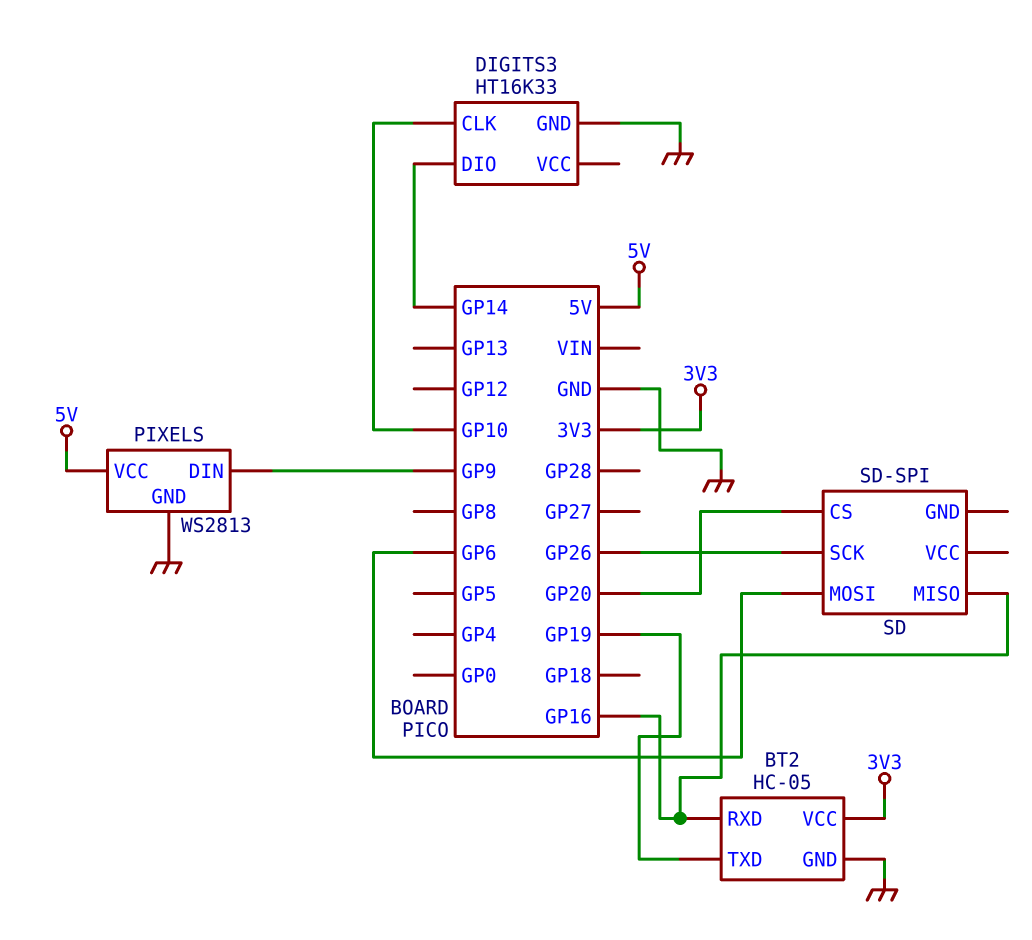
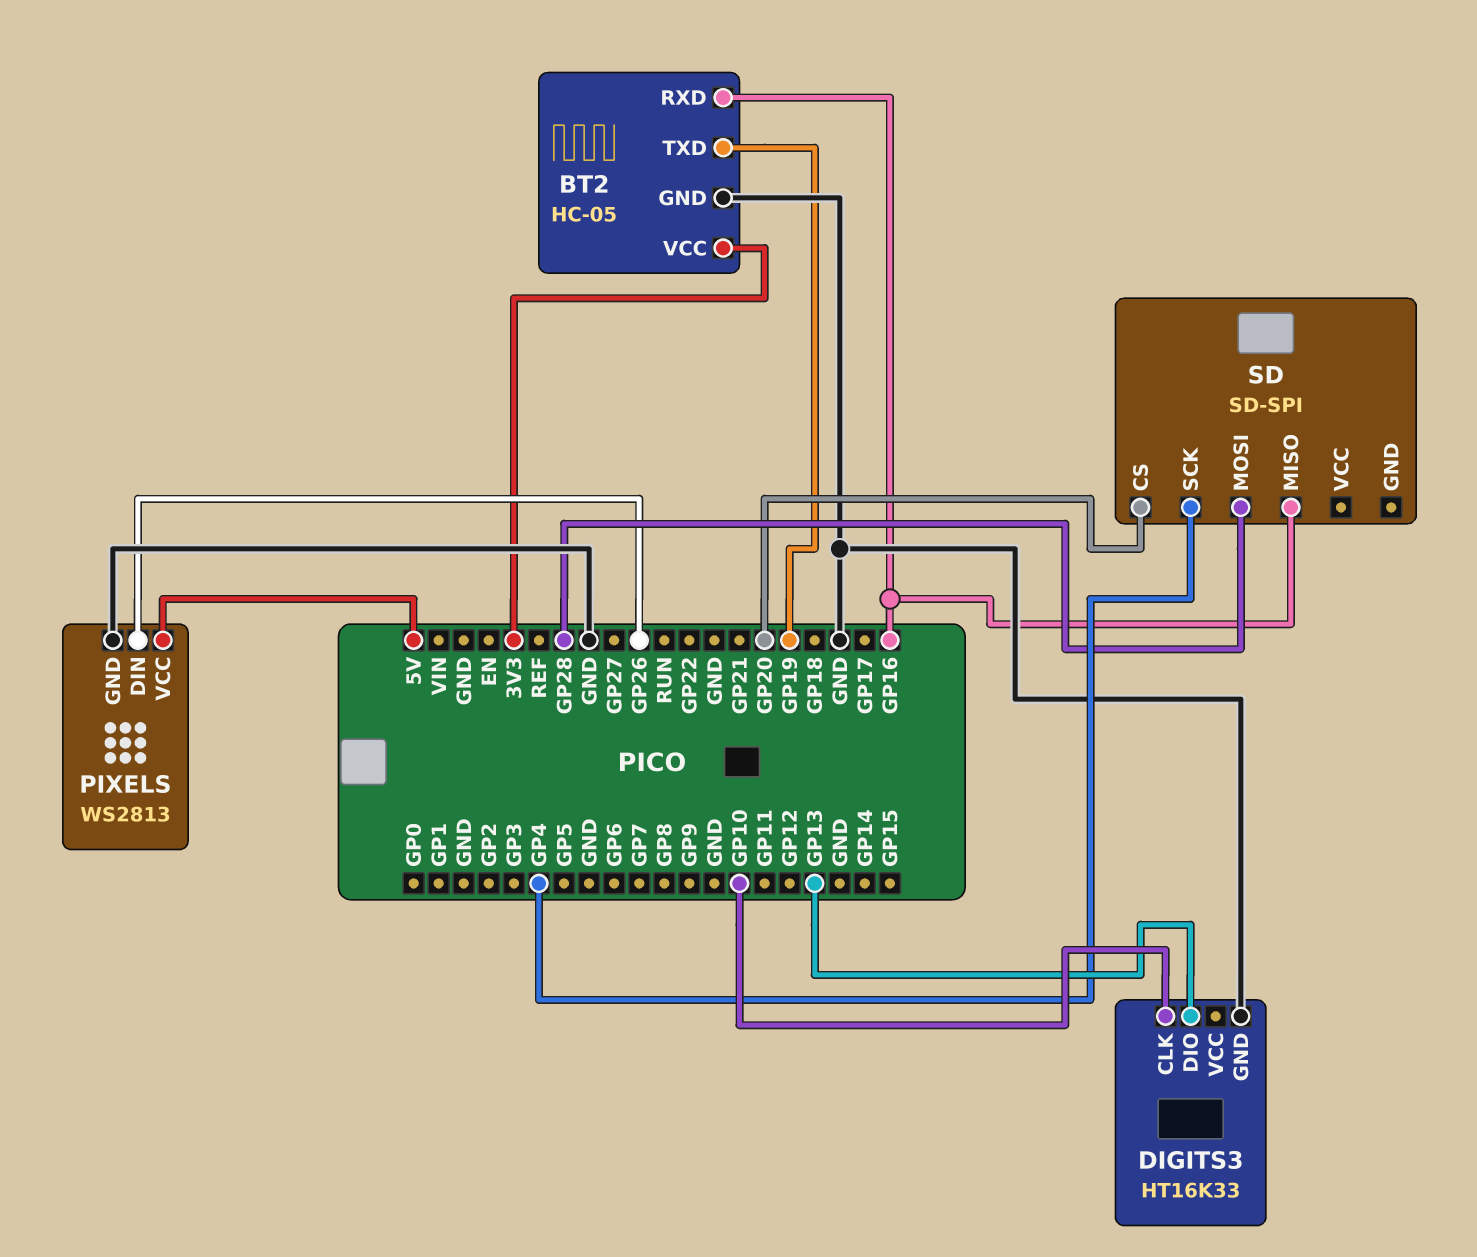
DIGITS3 pin DIO: GP14 -> GP13
PIXELS pin DIN: GP9 -> GP26
SD pin MOSI: GP6 -> GP28
SD pin SCK: GP26 -> GP4

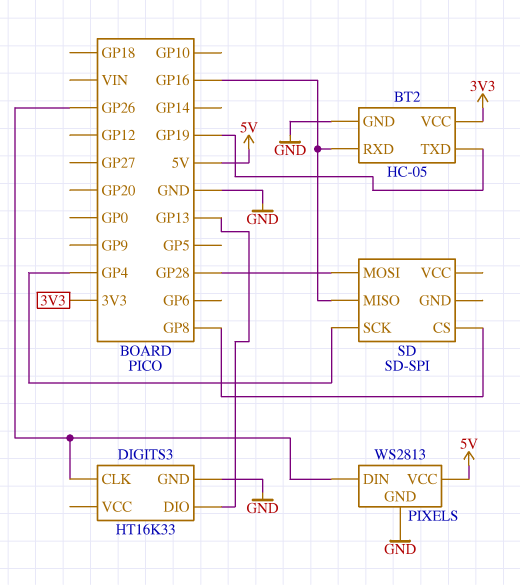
DIGITS3 pin CLK: GP10 -> GP26
SD pin CS: GP20 -> GP8

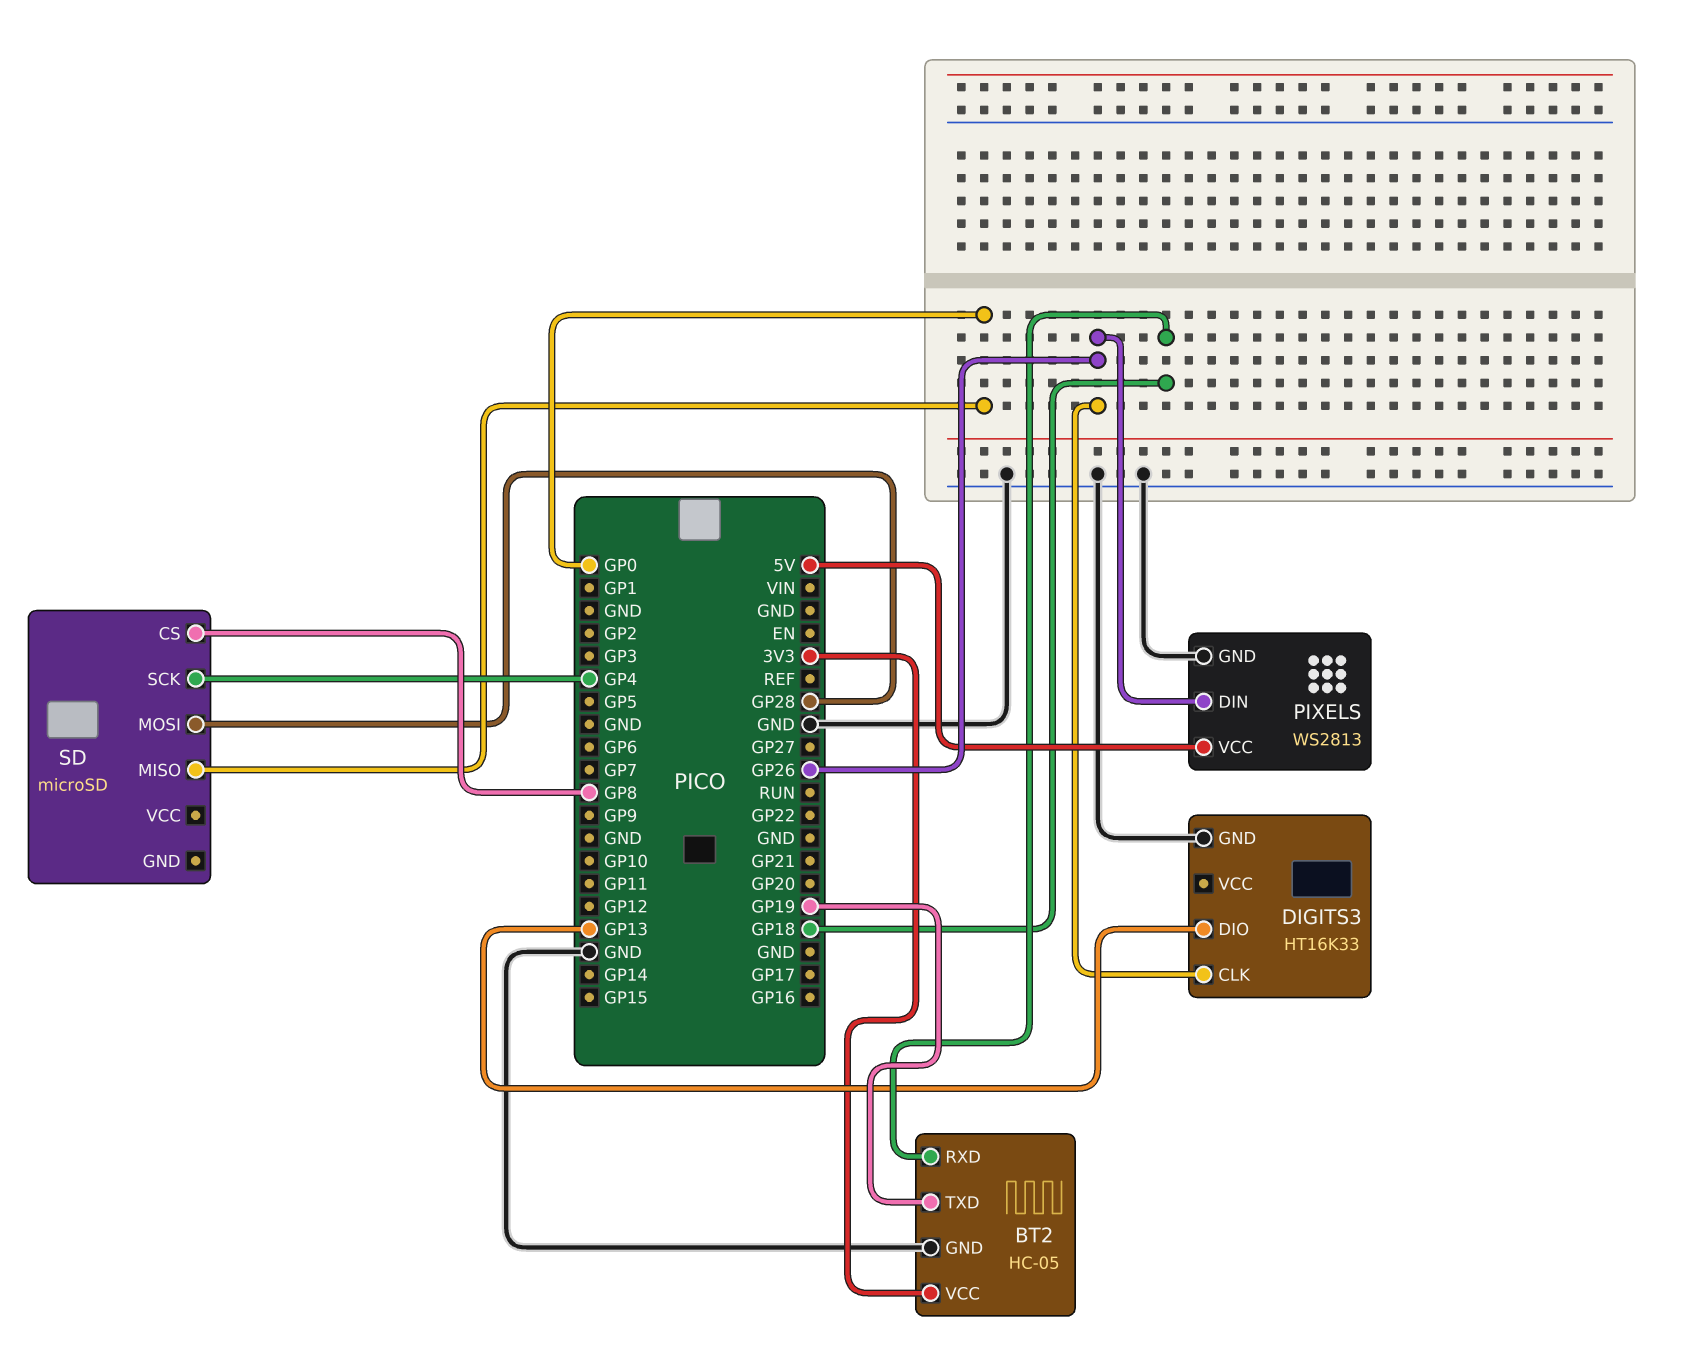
BT2 pin RXD: GP16 -> GP18
SD: SD-SPI -> microSD
SD pin MISO: GP16 -> GP0

